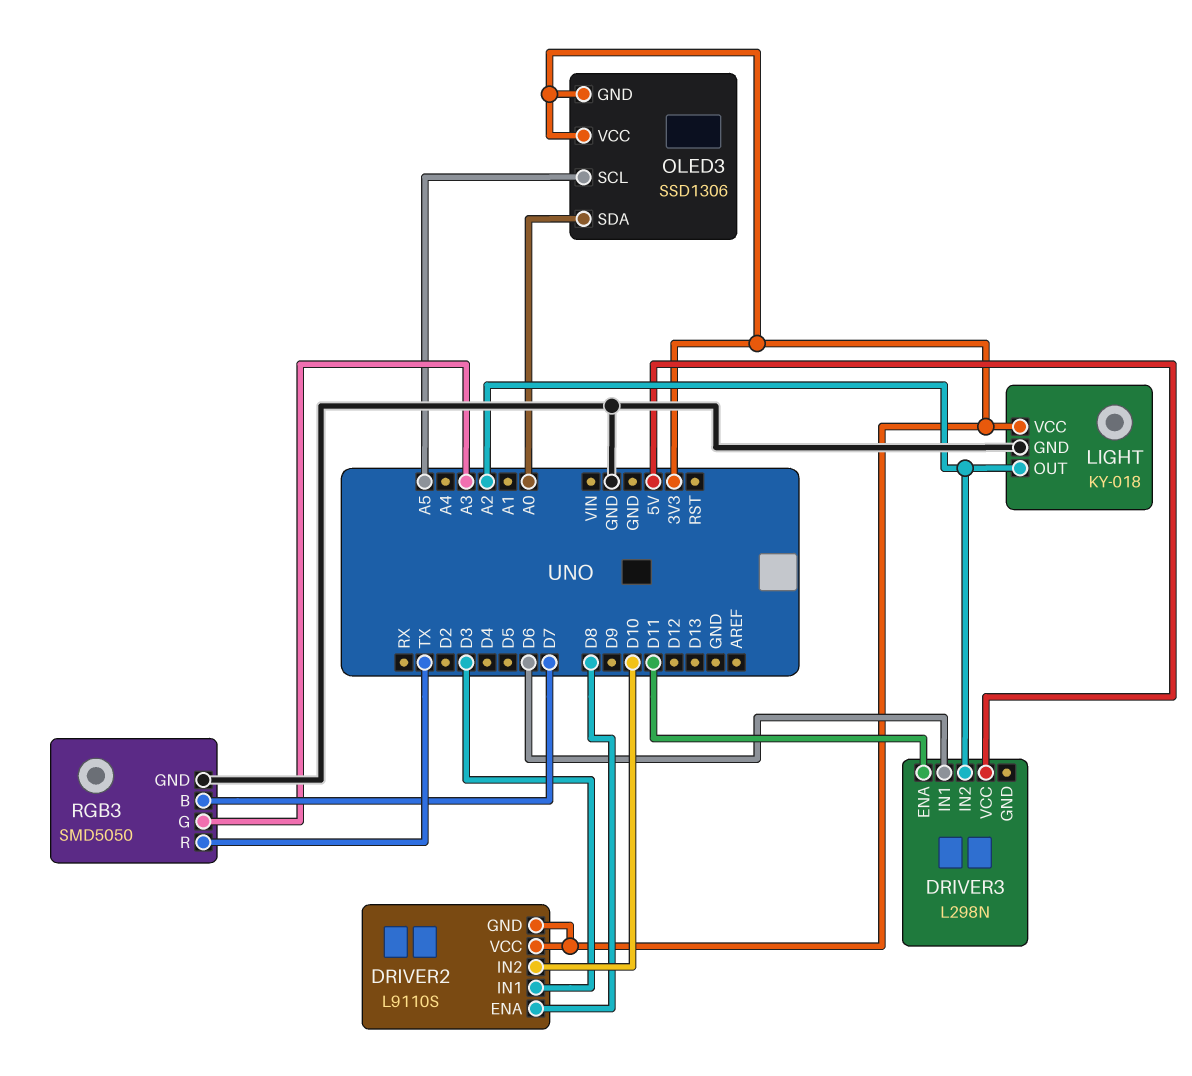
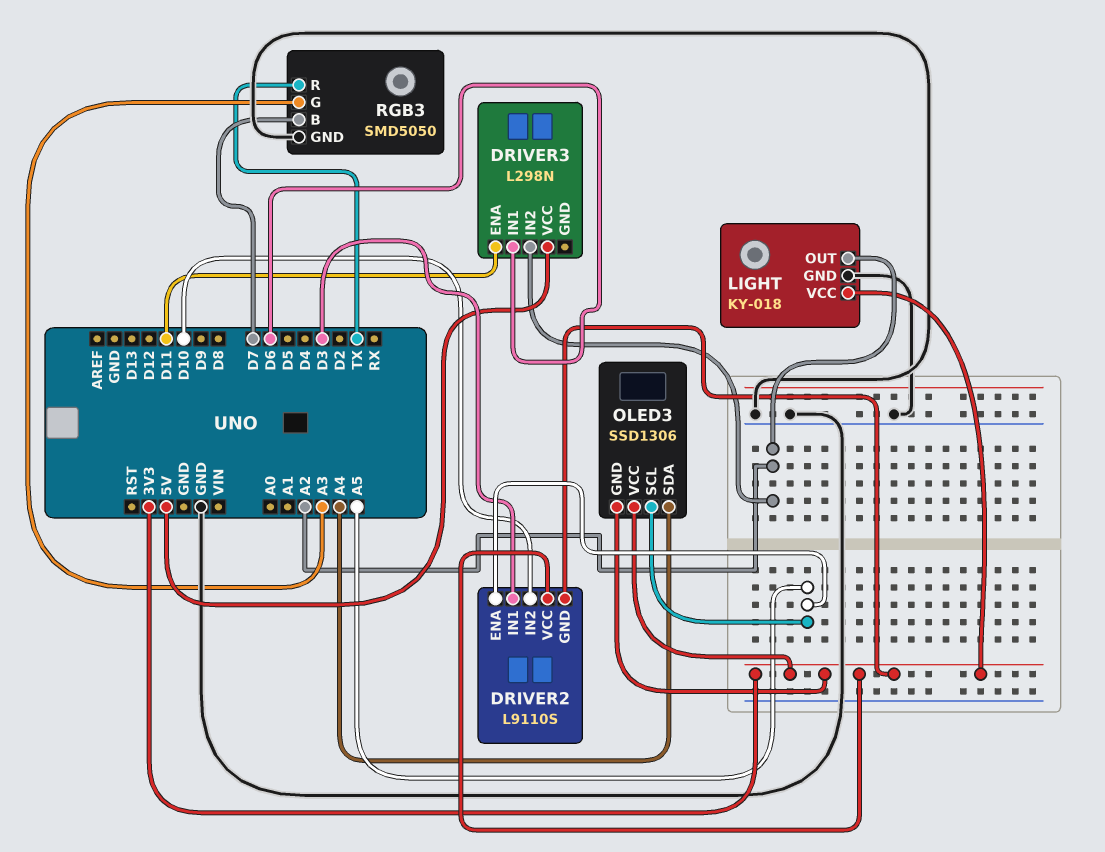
DRIVER2 pin ENA: D8 -> A5
OLED3 pin SDA: A0 -> A4

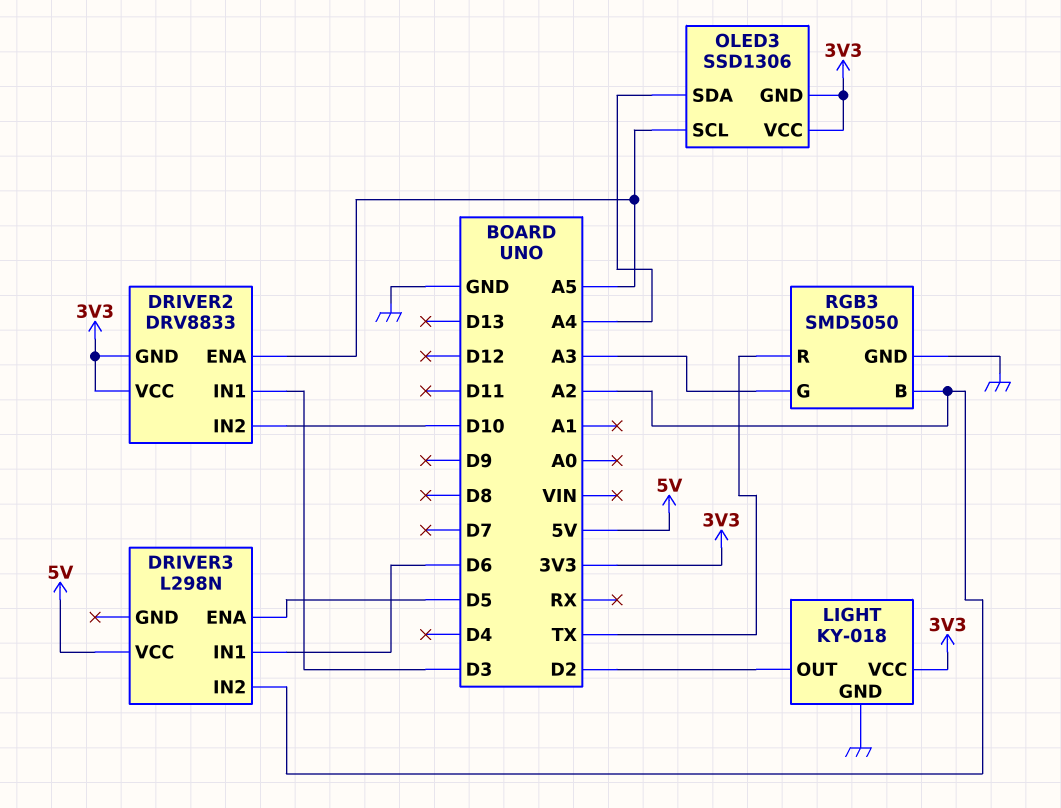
DRIVER2: L9110S -> DRV8833
DRIVER3 pin ENA: D11 -> D5
LIGHT pin OUT: A2 -> D2
RGB3 pin B: D7 -> A2

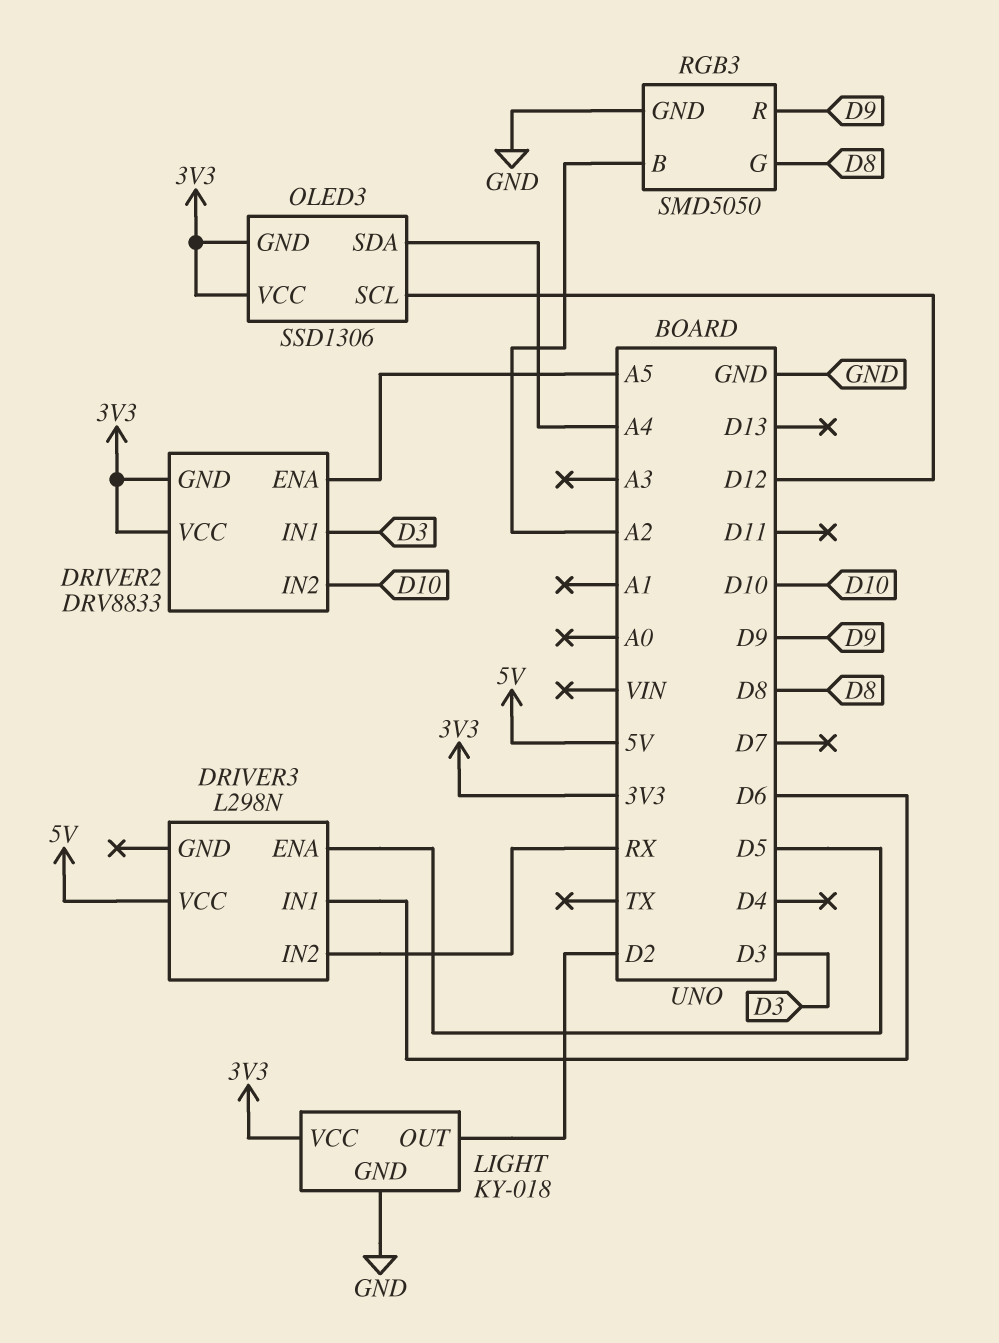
DRIVER3 pin IN2: A2 -> RX
OLED3 pin SCL: A5 -> D12
RGB3 pin G: A3 -> D8
RGB3 pin R: TX -> D9

